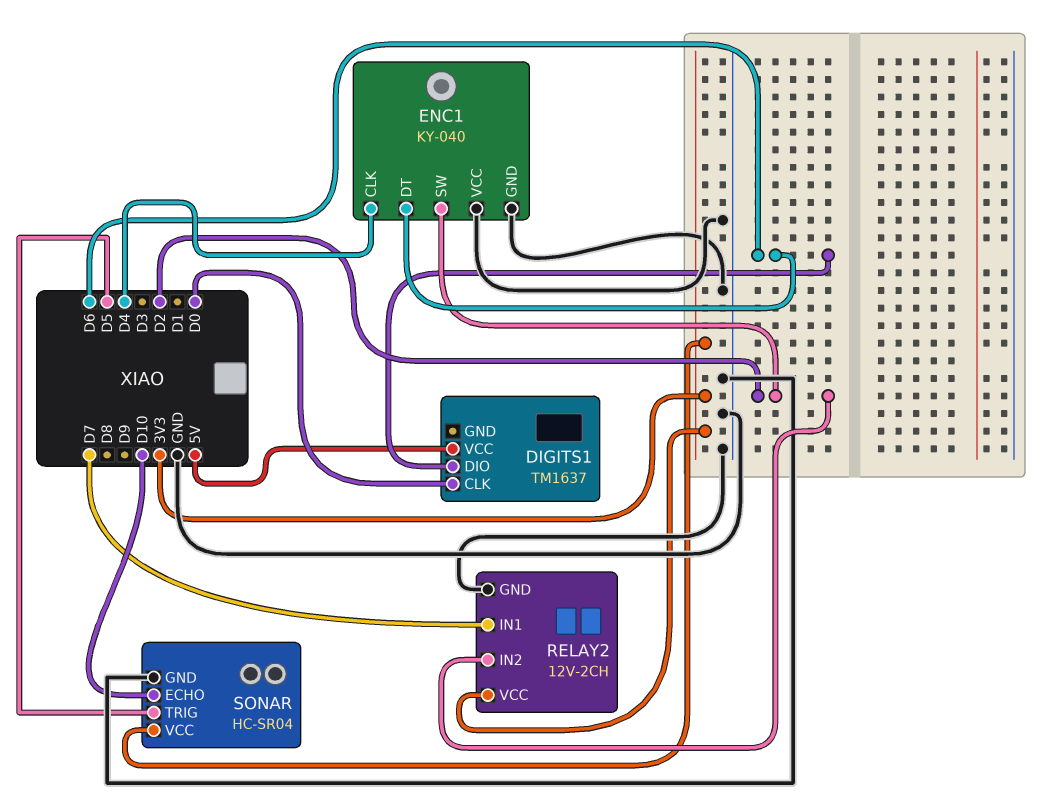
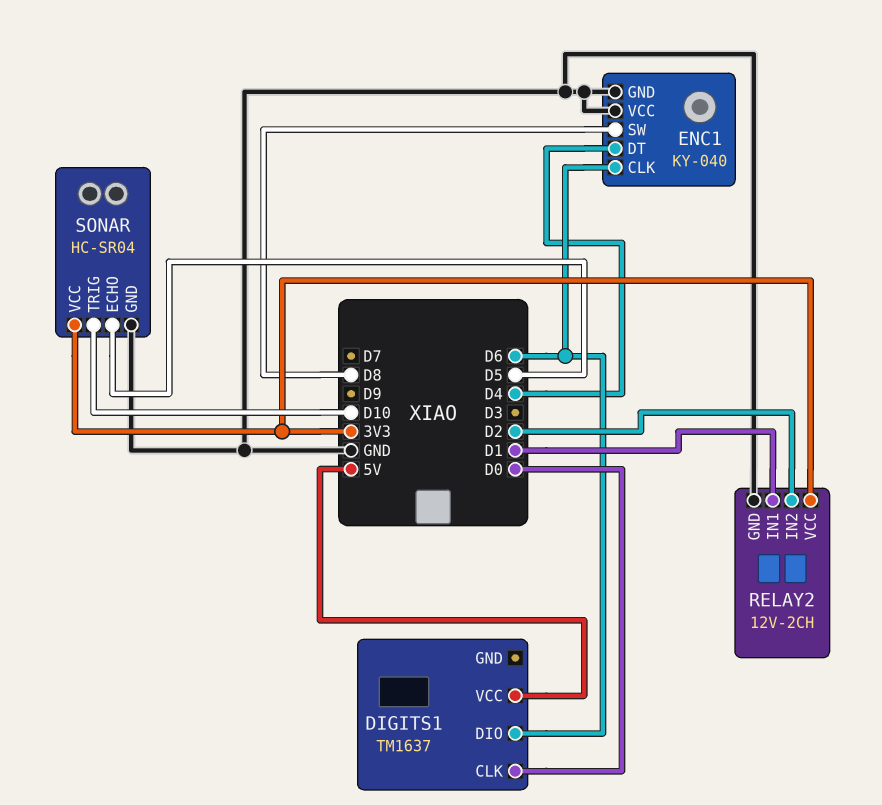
ENC1 pin CLK: D4 -> D6
ENC1 pin DT: D6 -> D4
ENC1 pin SW: D2 -> D8
RELAY2 pin IN1: D7 -> D1
SONAR pin ECHO: D10 -> D5
SONAR pin TRIG: D5 -> D10

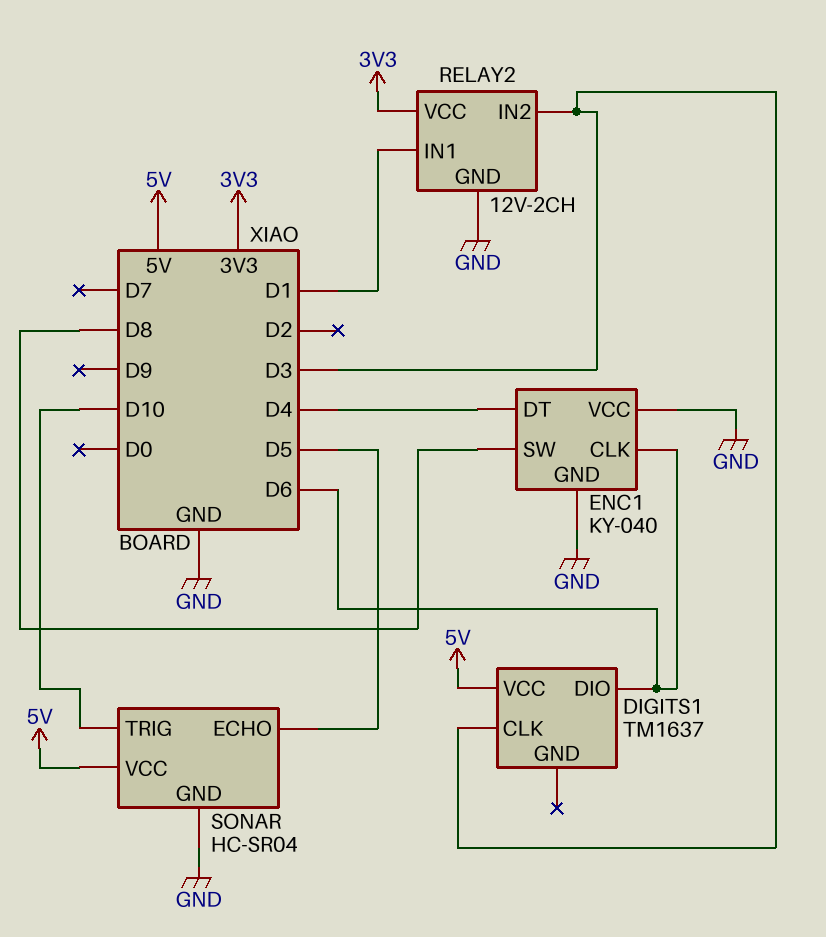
DIGITS1 pin CLK: D0 -> D3
RELAY2 pin IN2: D2 -> D3
SONAR pin VCC: 3V3 -> 5V

